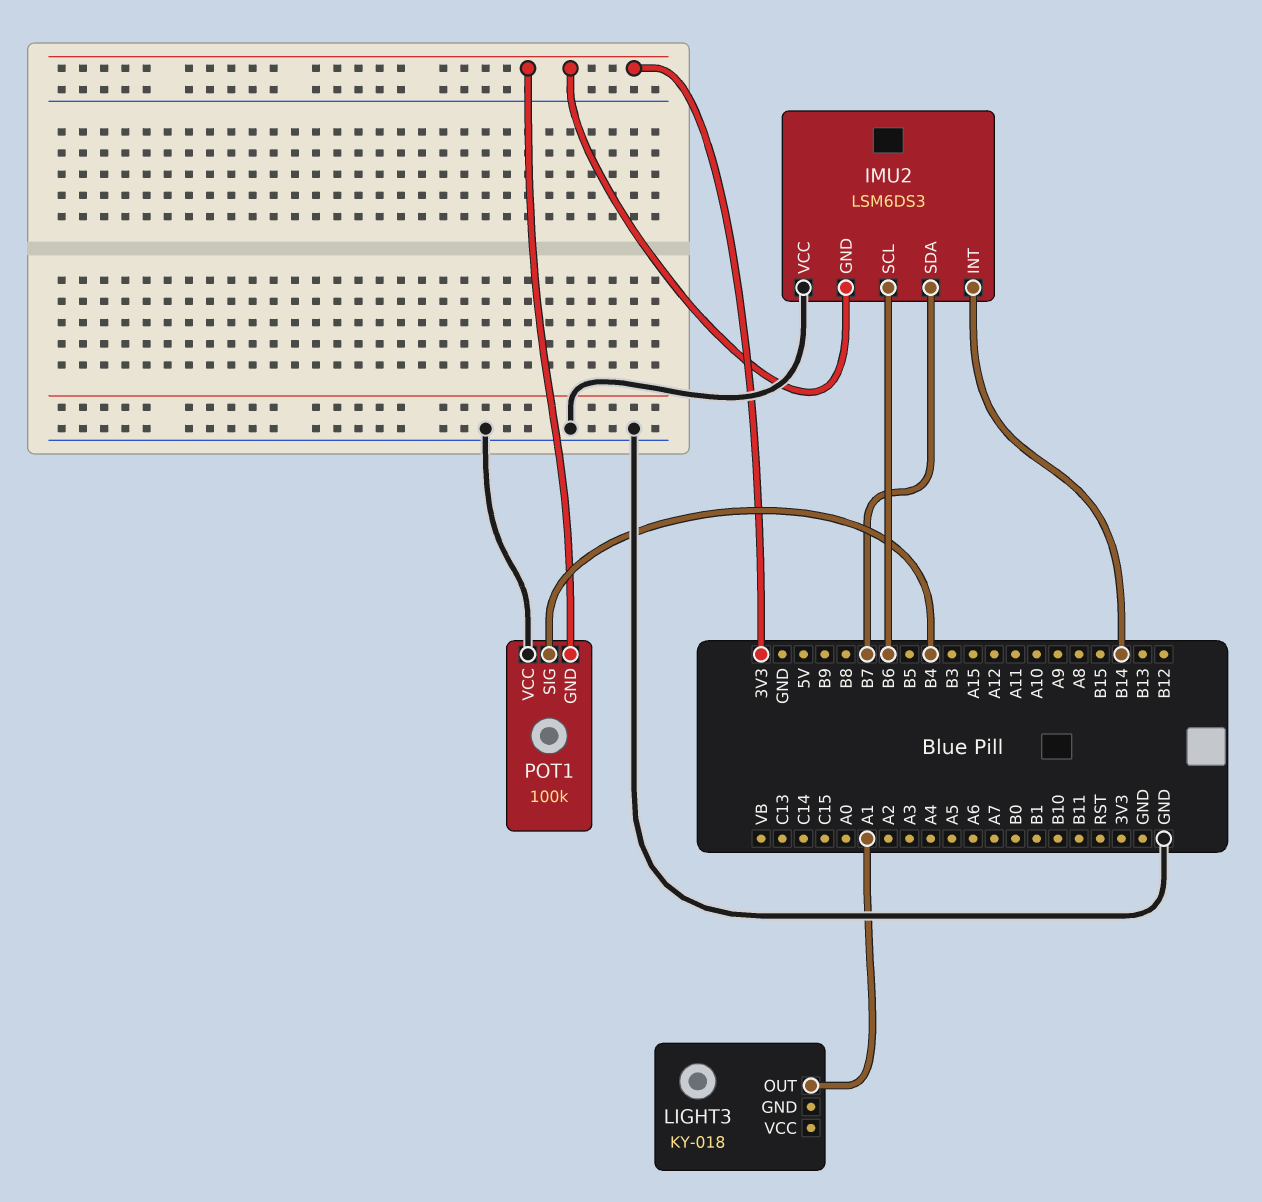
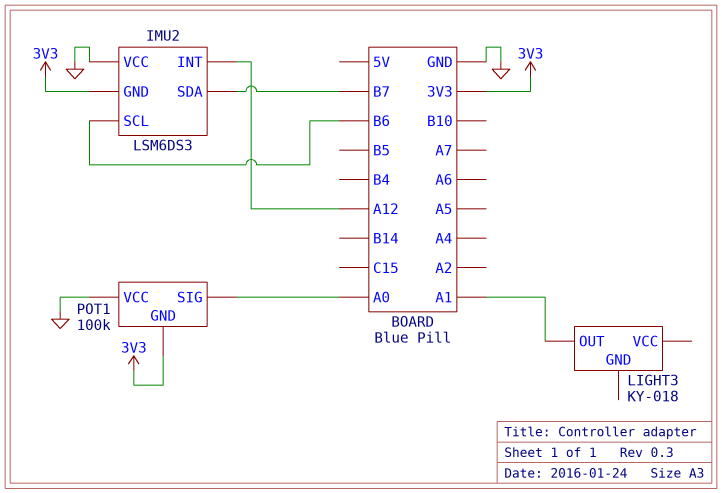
IMU2 pin INT: B14 -> A12
POT1 pin SIG: B4 -> A0

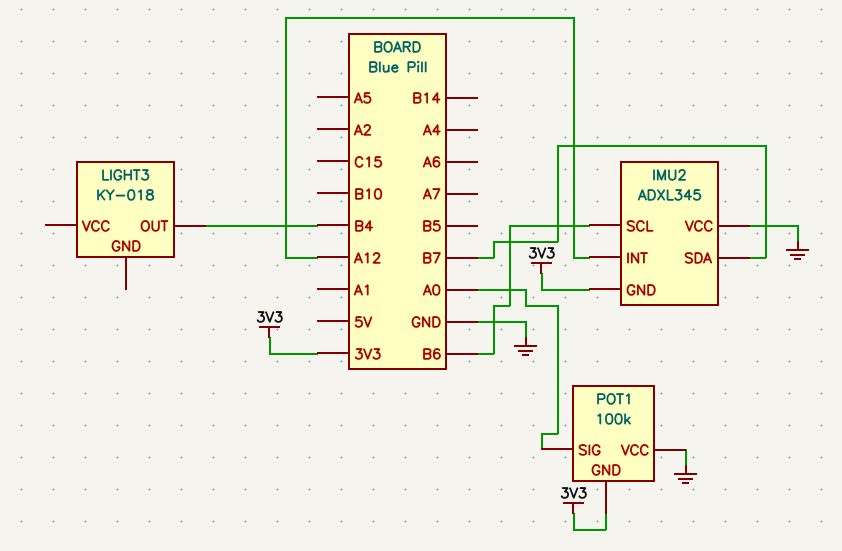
IMU2: LSM6DS3 -> ADXL345
LIGHT3 pin OUT: A1 -> B4

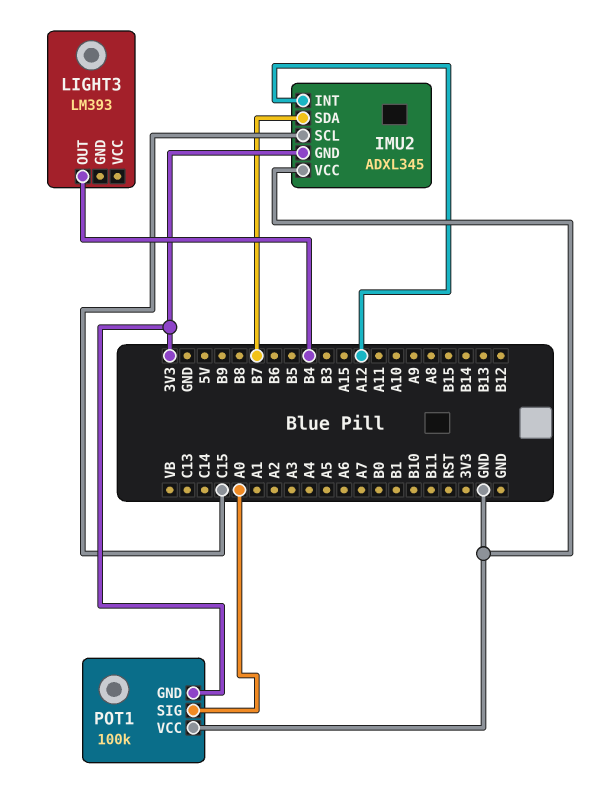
IMU2 pin SCL: B6 -> C15
LIGHT3: KY-018 -> LM393

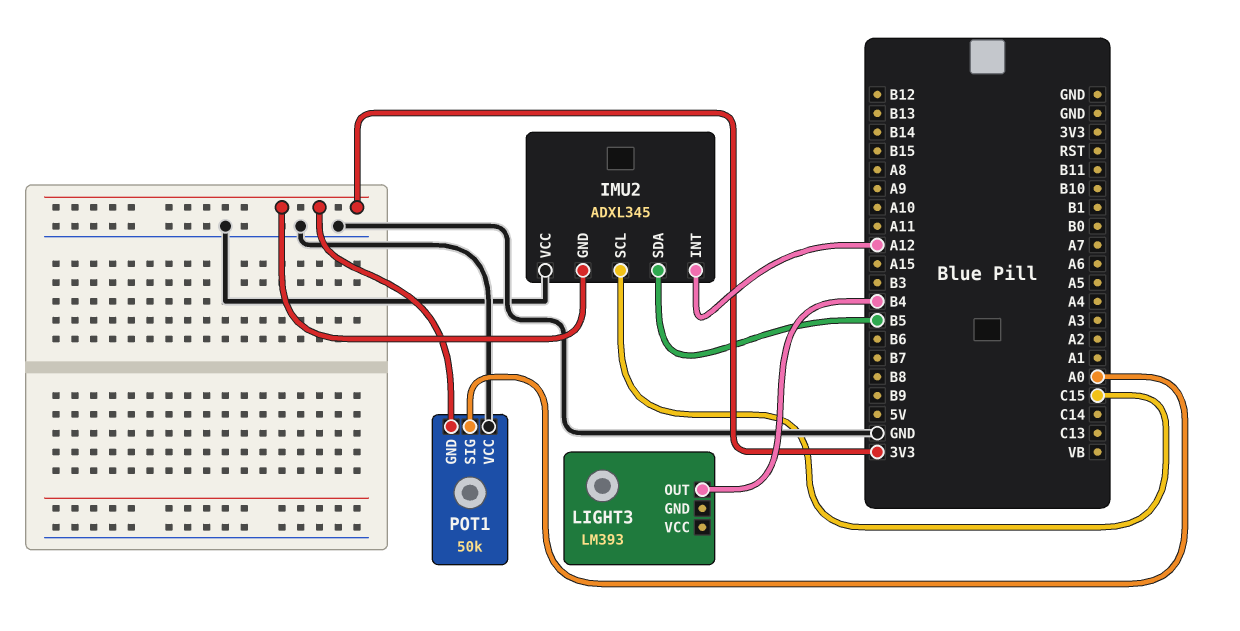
IMU2 pin SDA: B7 -> B5
POT1: 100k -> 50k

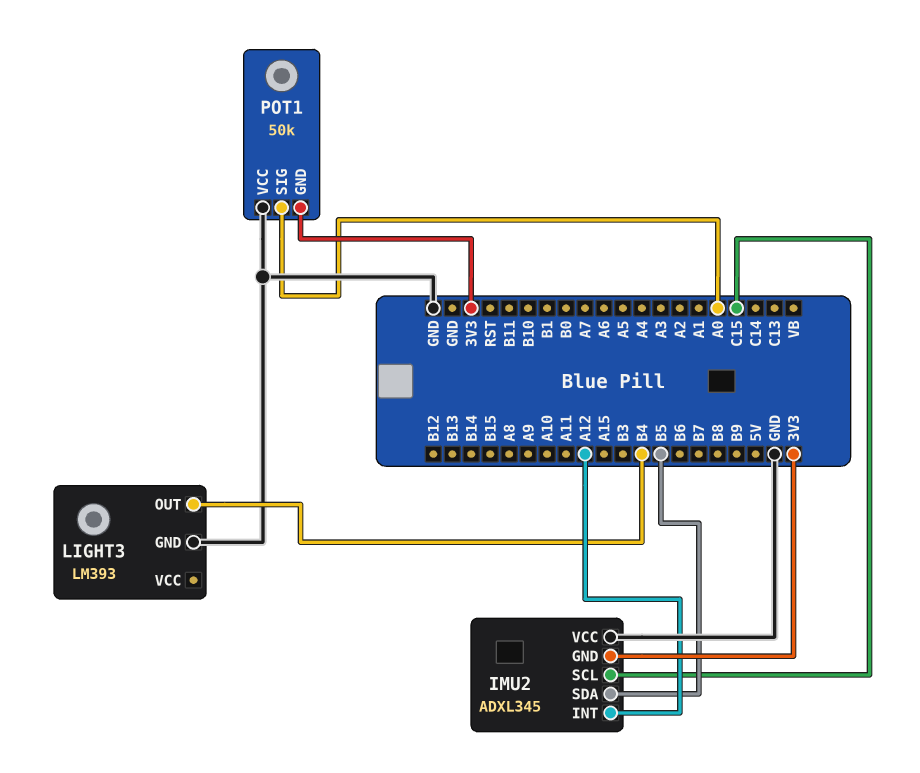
LIGHT3 pin GND: none -> GND

